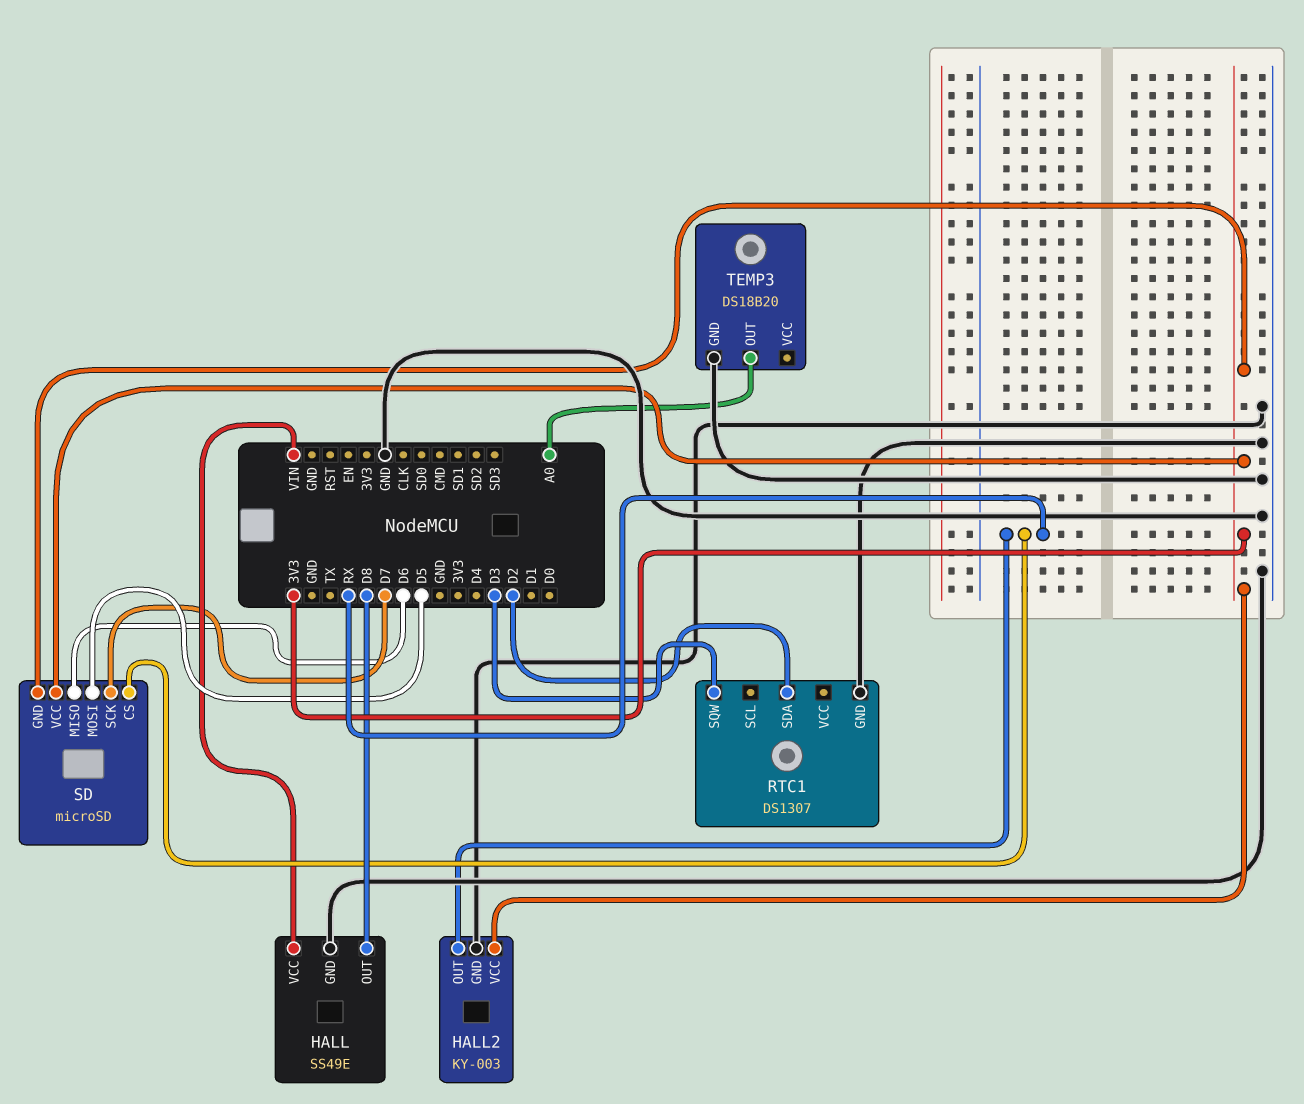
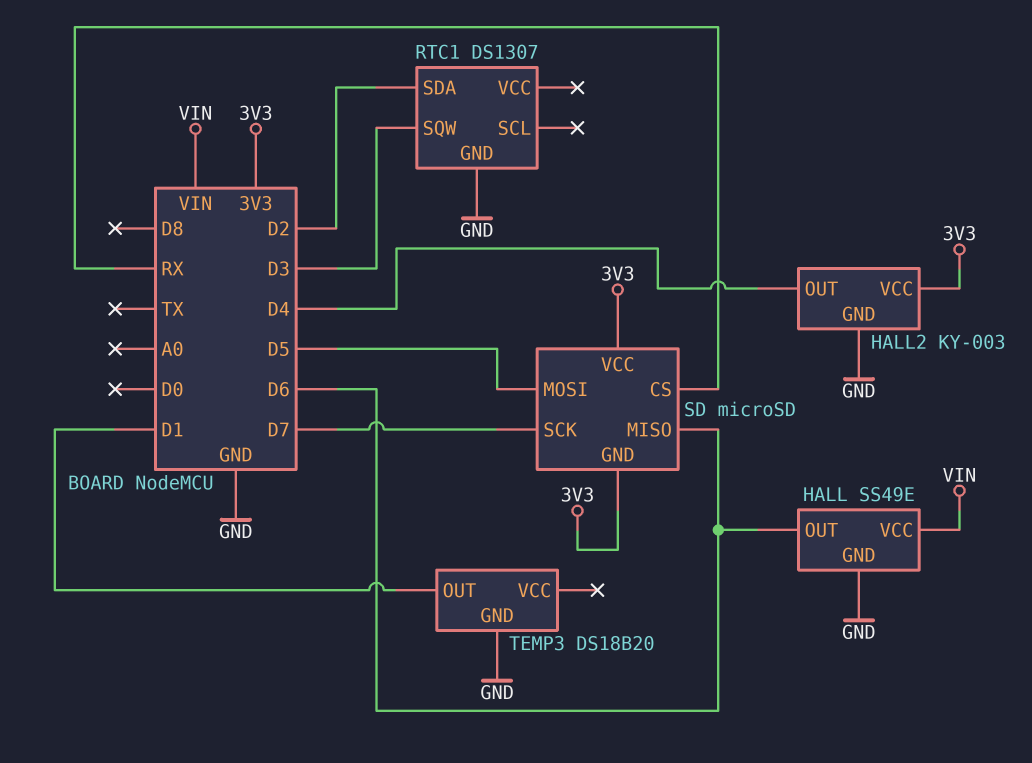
HALL pin OUT: D8 -> D6
HALL2 pin OUT: RX -> D4
TEMP3 pin OUT: A0 -> D1

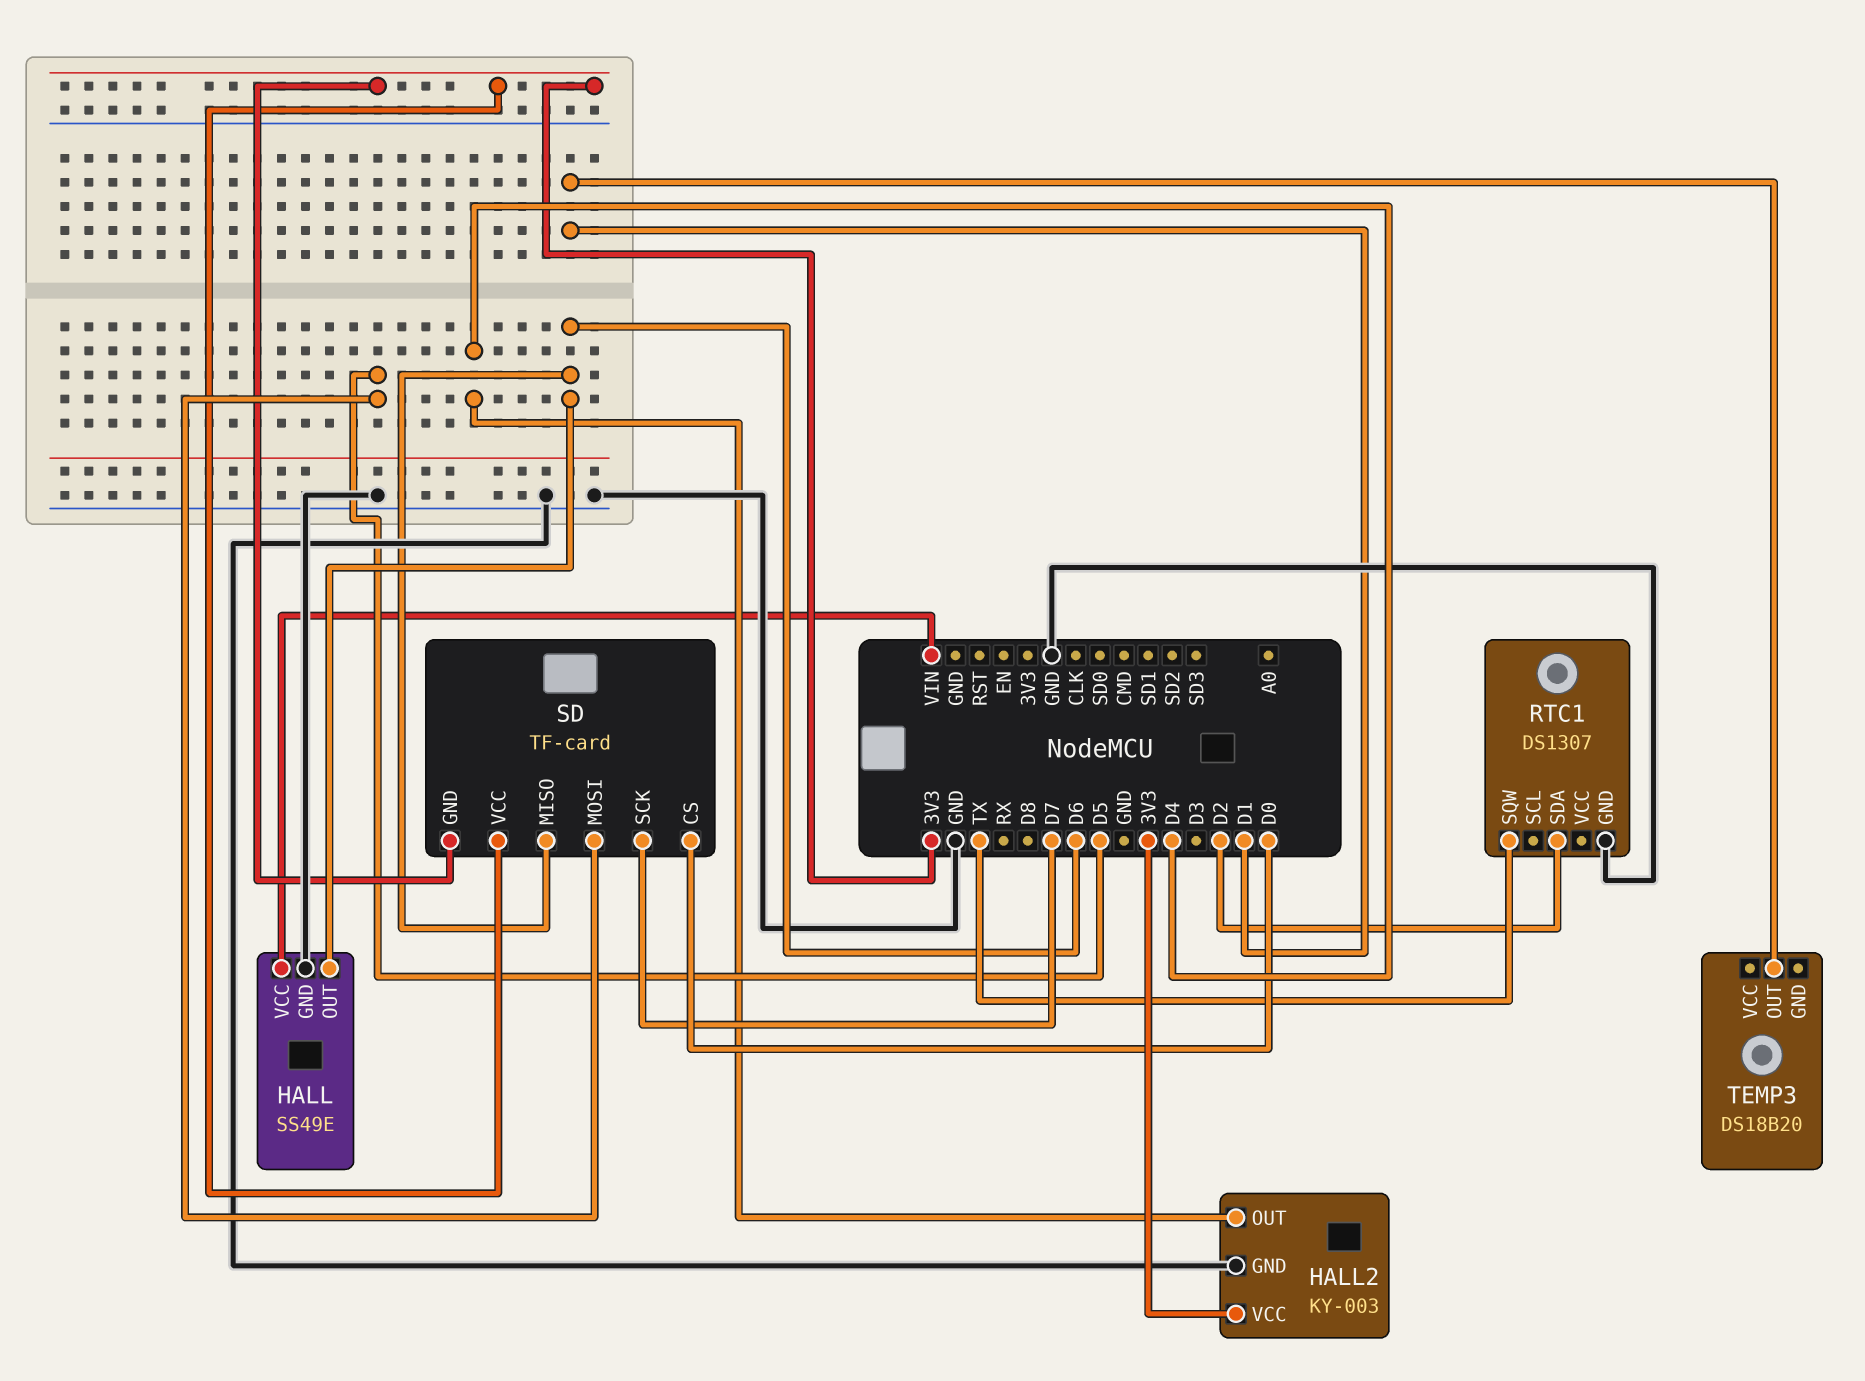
RTC1 pin SQW: D3 -> TX
SD: microSD -> TF-card
SD pin CS: RX -> D0
TEMP3 pin GND: GND -> none

